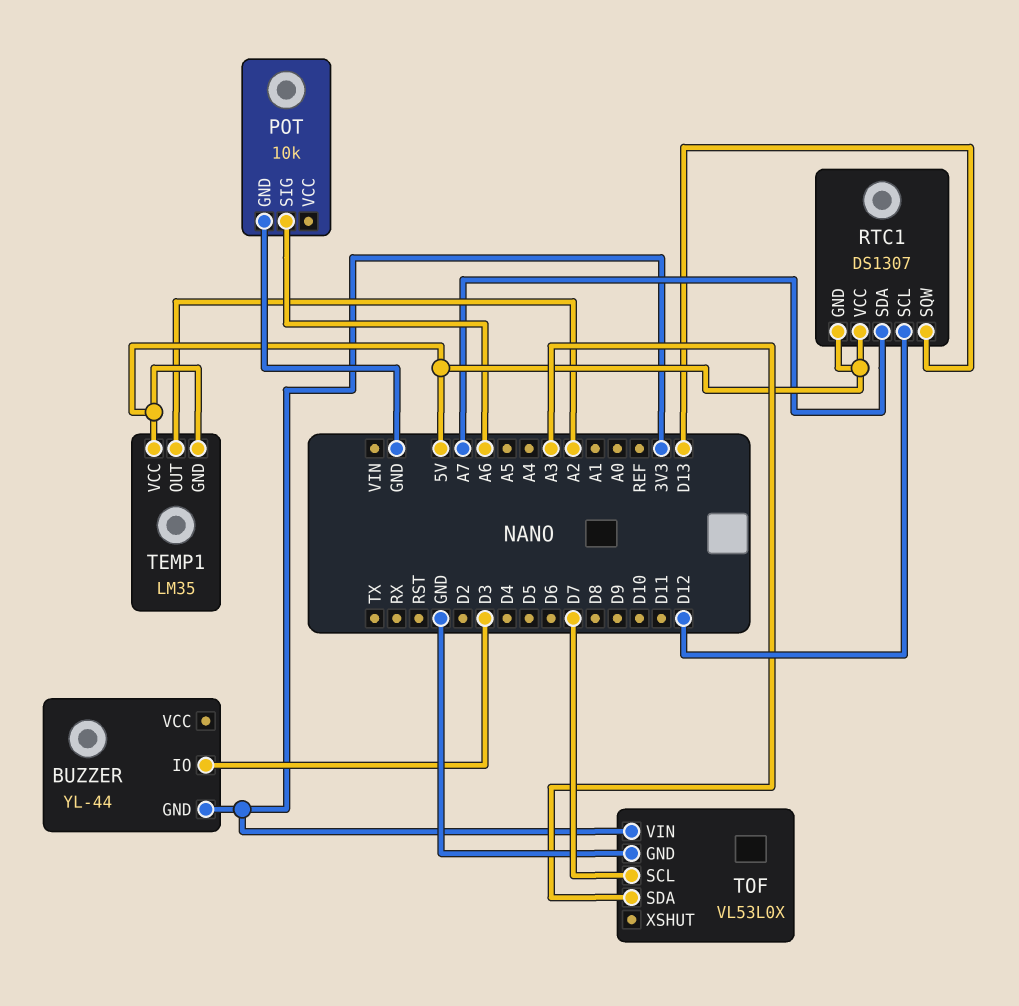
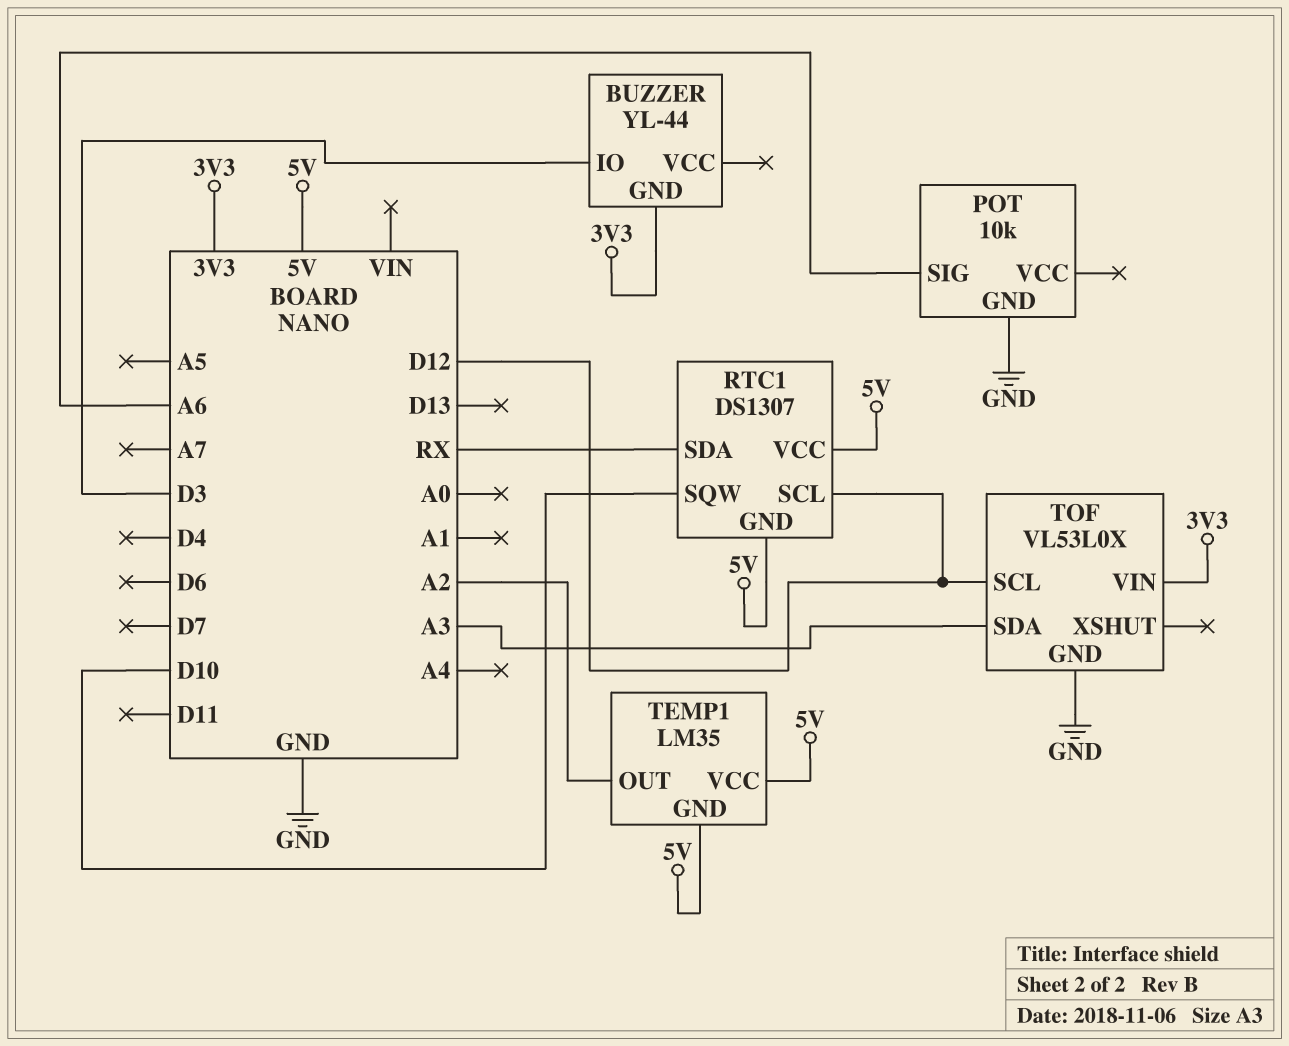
RTC1 pin SDA: A7 -> RX
RTC1 pin SQW: D13 -> D10
TOF pin SCL: D7 -> D12

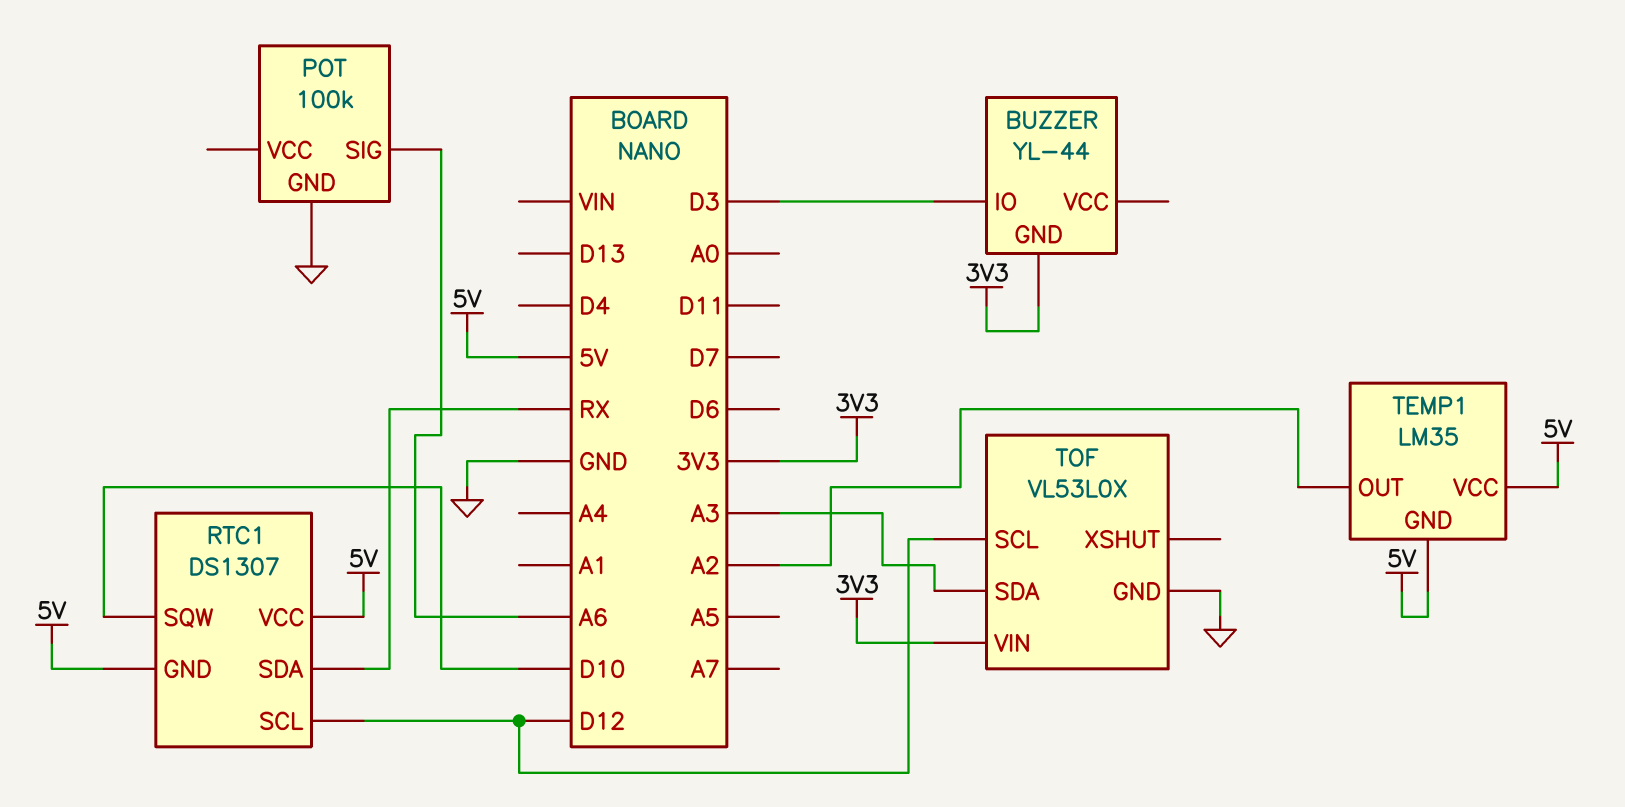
POT: 10k -> 100k

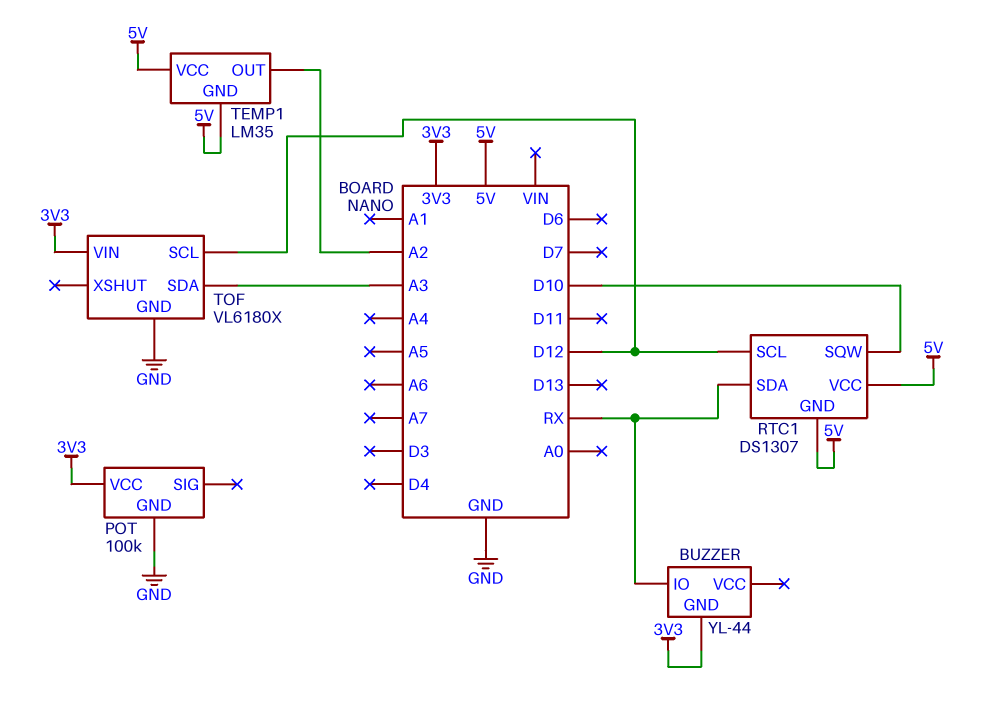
BUZZER pin IO: D3 -> RX
POT pin SIG: A6 -> none
POT pin VCC: none -> 3V3
TOF: VL53L0X -> VL6180X

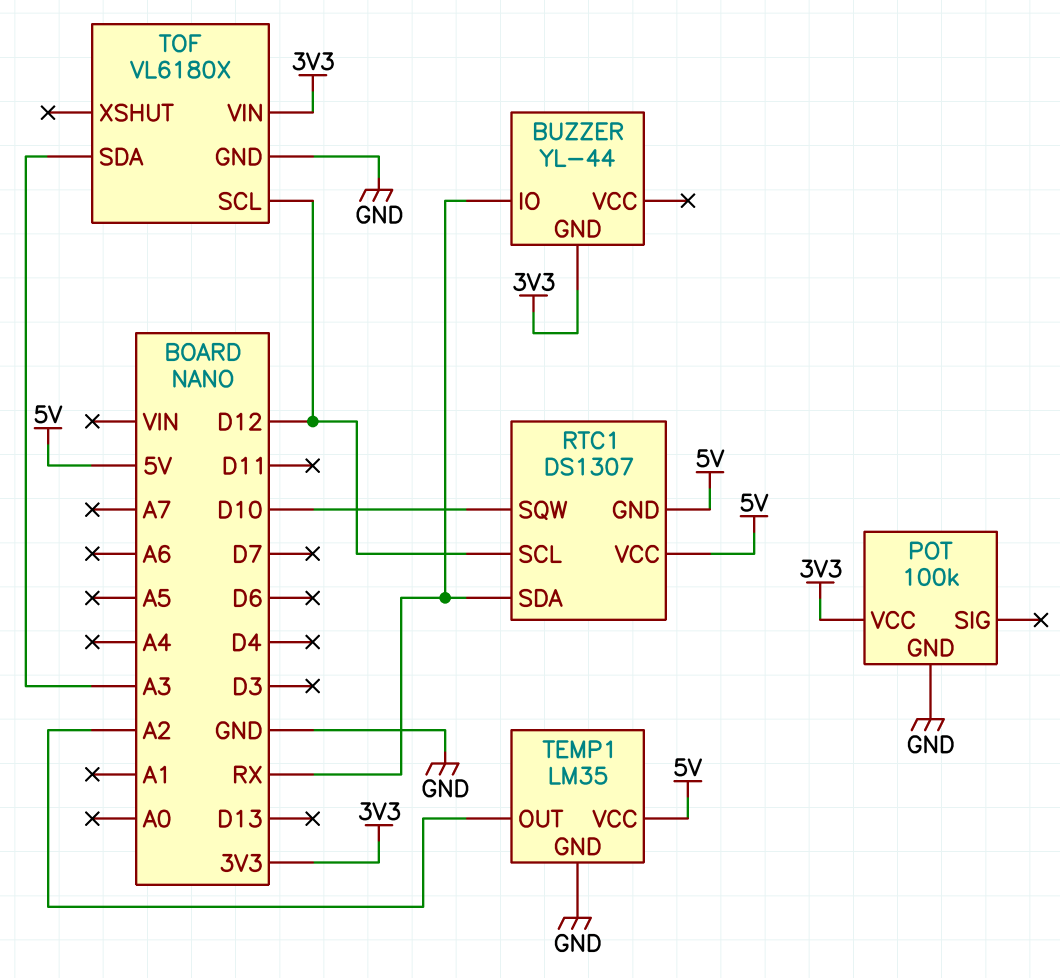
TEMP1 pin GND: 5V -> GND

